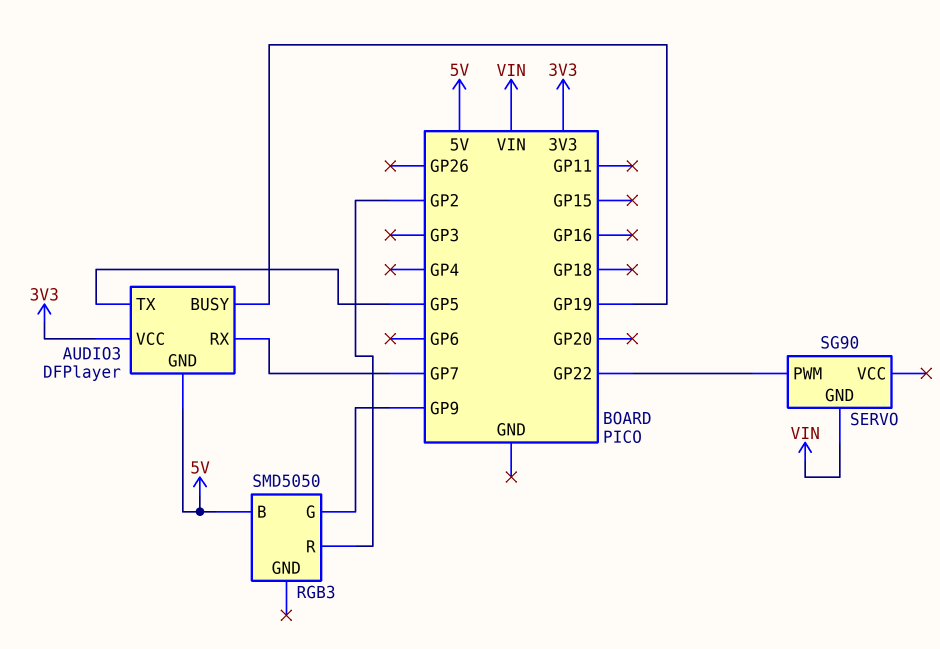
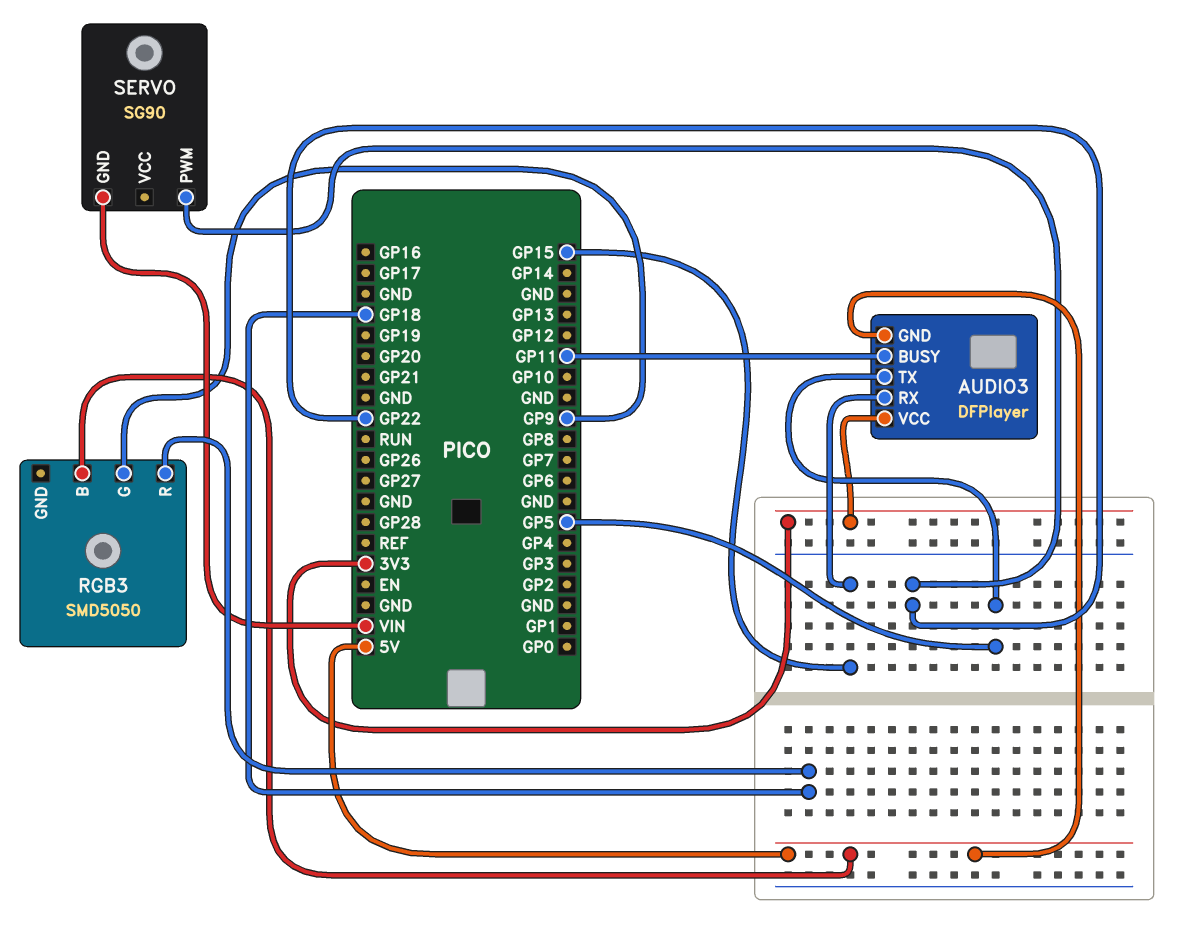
AUDIO3 pin BUSY: GP19 -> GP11
AUDIO3 pin RX: GP7 -> GP15
RGB3 pin R: GP2 -> GP18

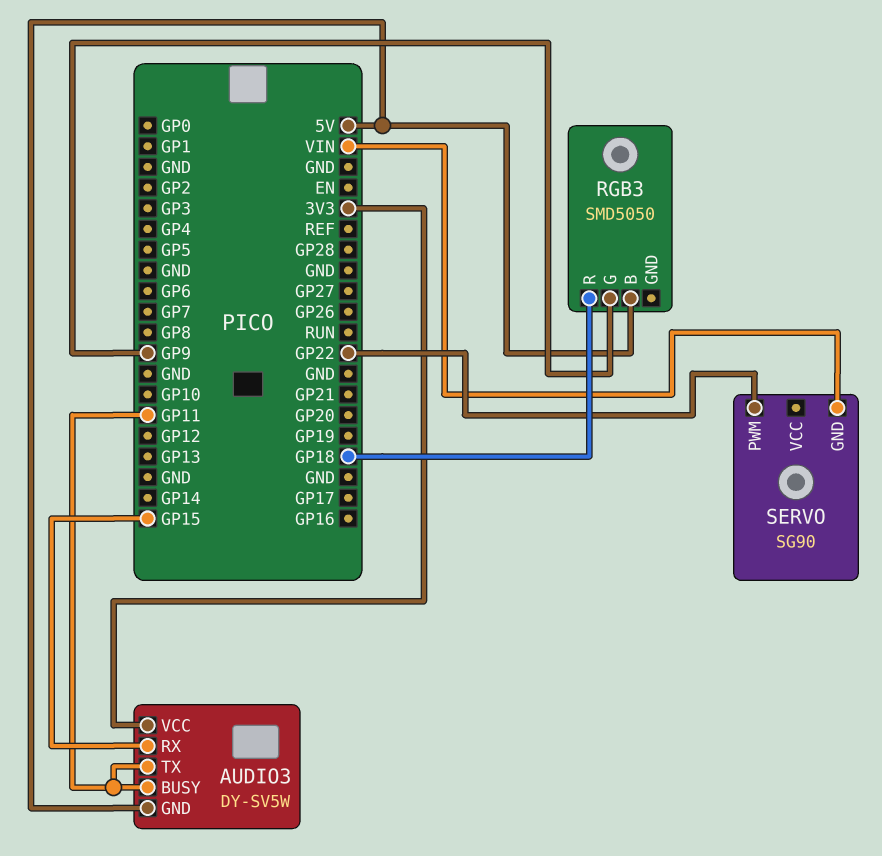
AUDIO3: DFPlayer -> DY-SV5W
AUDIO3 pin TX: GP5 -> GP11

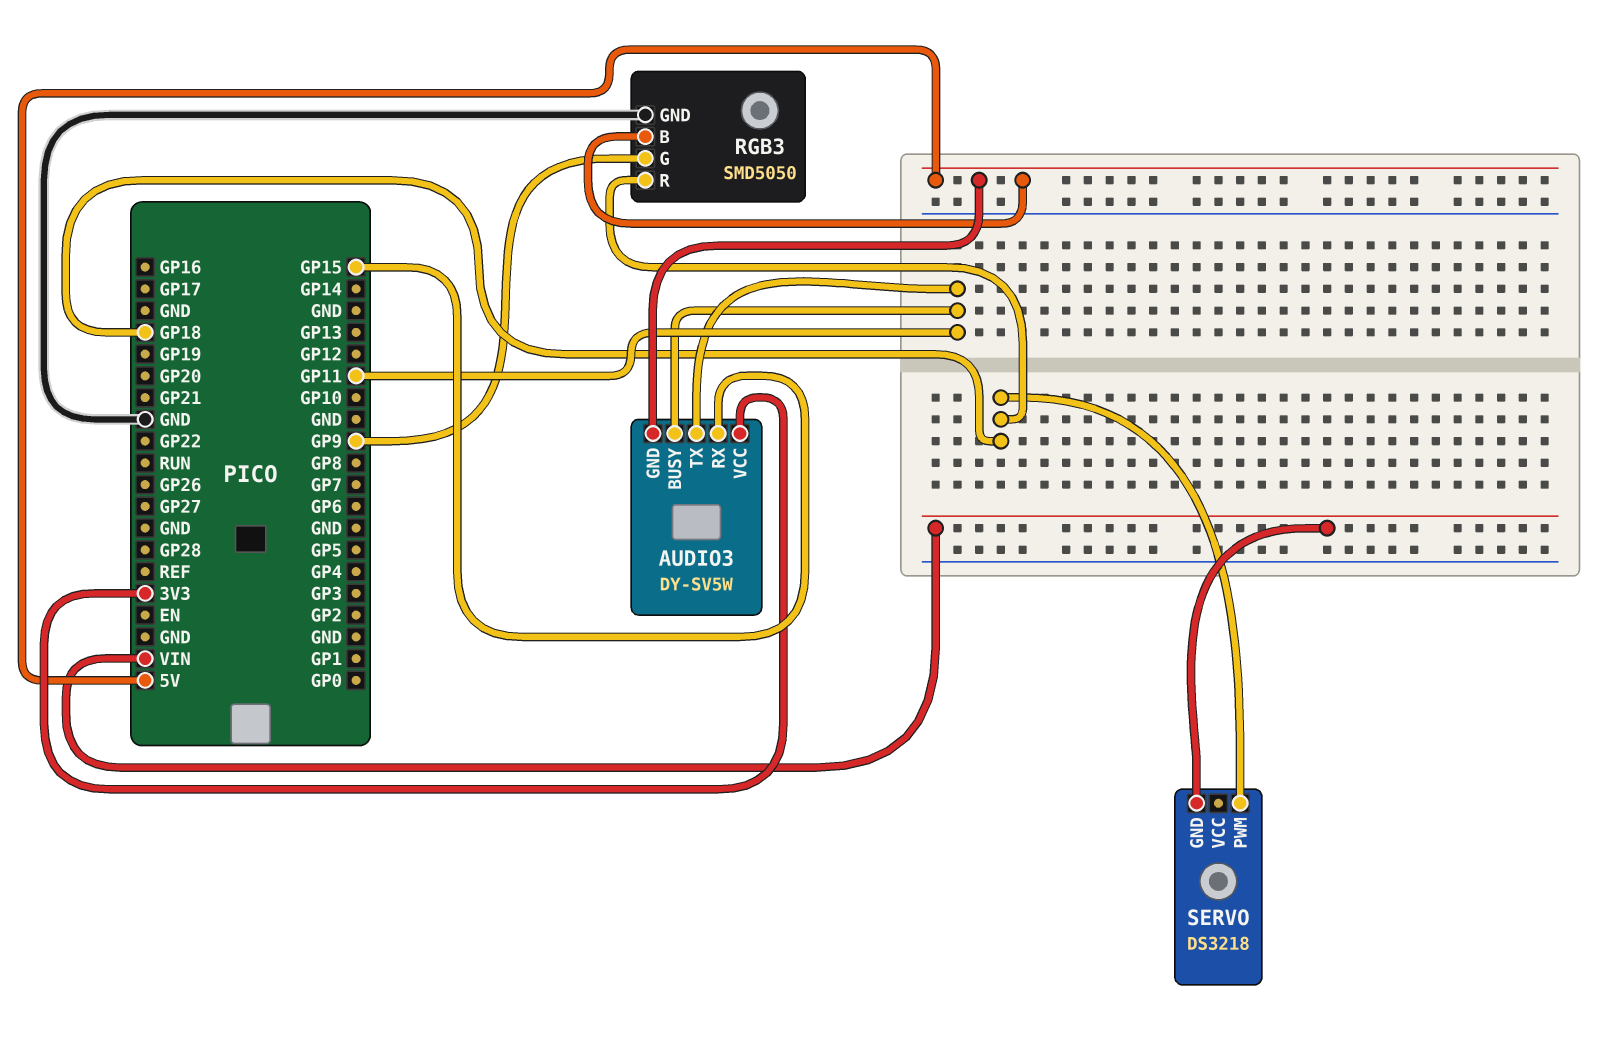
RGB3 pin GND: none -> GND
SERVO: SG90 -> DS3218
SERVO pin PWM: GP22 -> GP18

